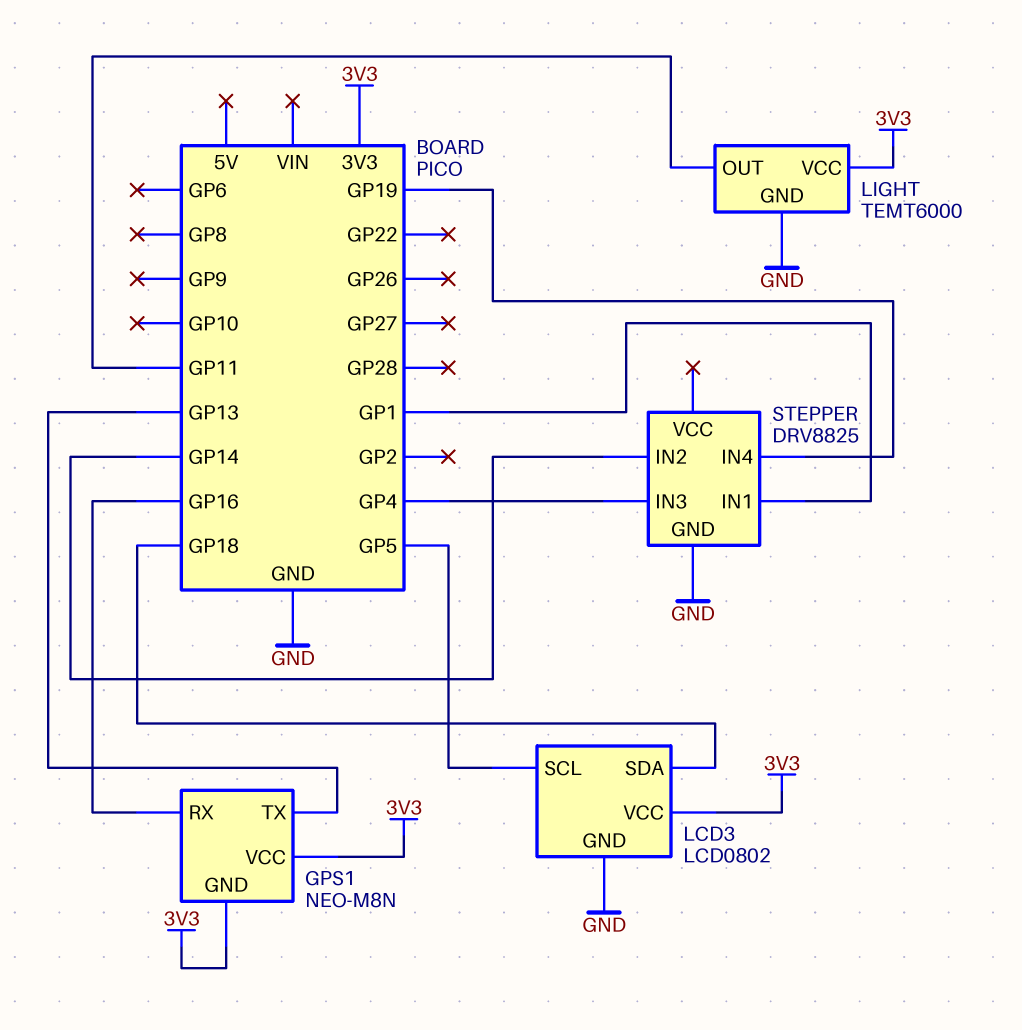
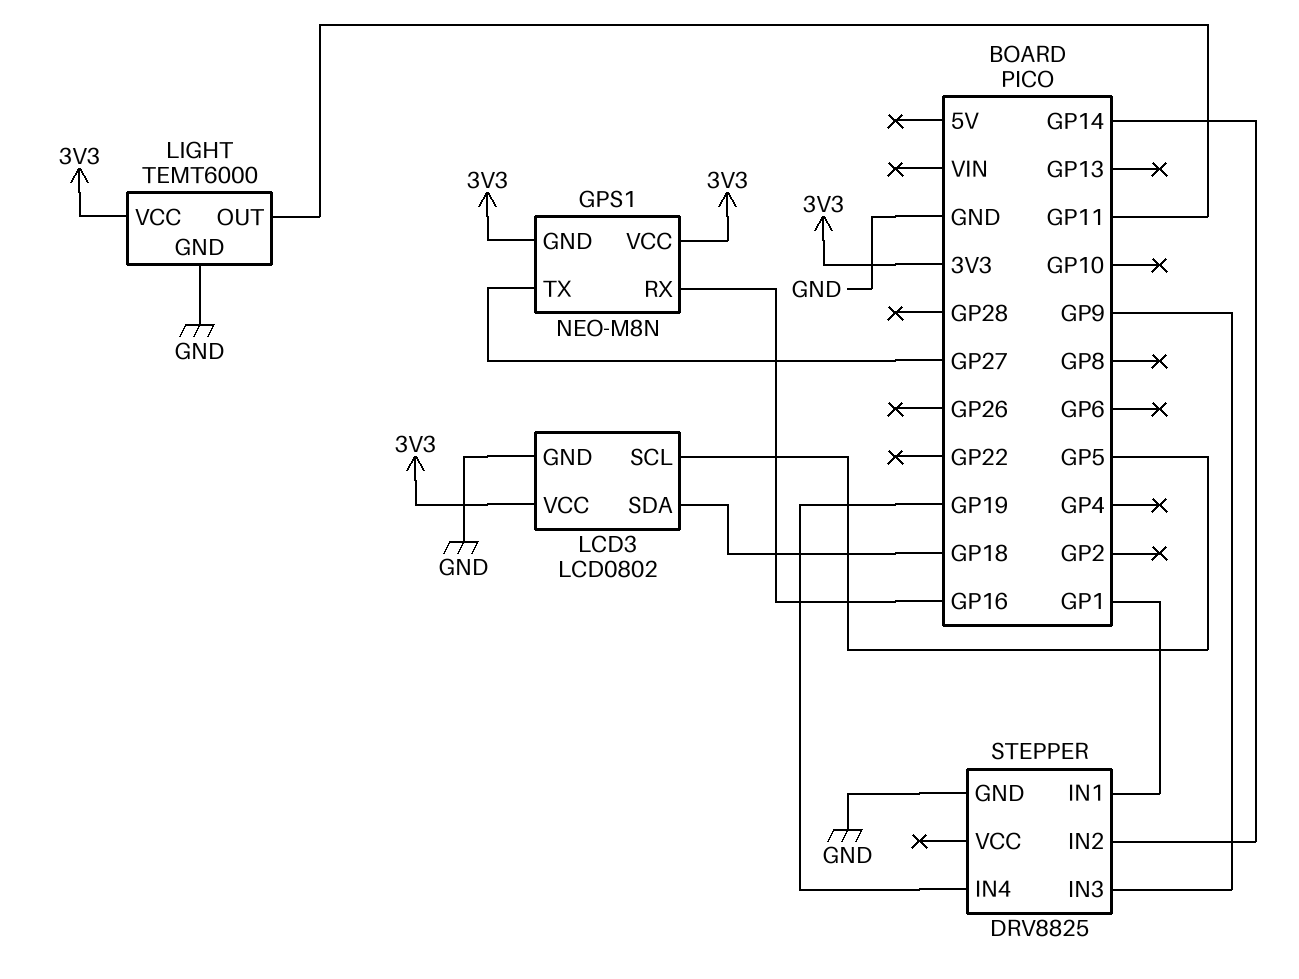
GPS1 pin TX: GP13 -> GP27
STEPPER pin IN3: GP4 -> GP9

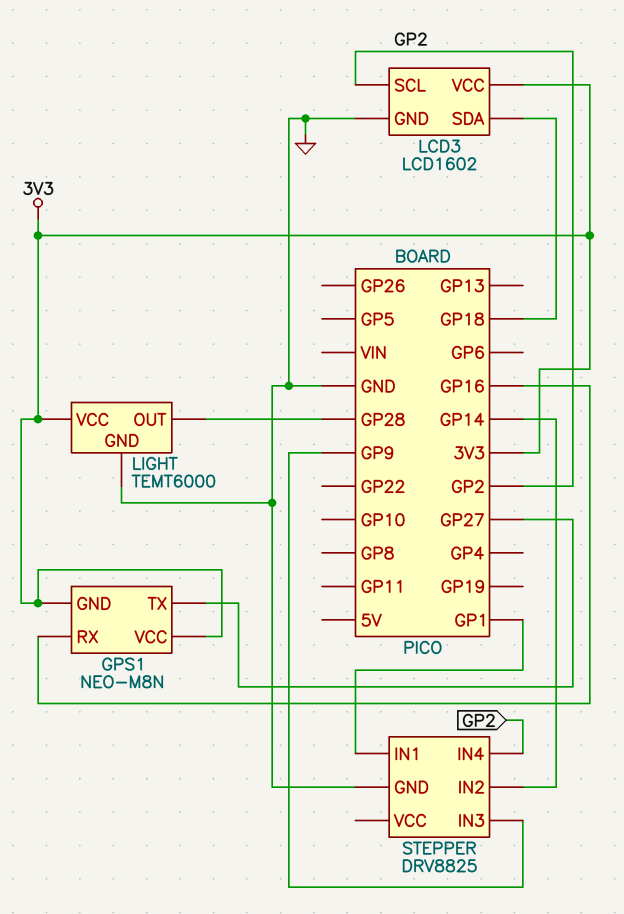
LCD3: LCD0802 -> LCD1602
LCD3 pin SCL: GP5 -> GP2
LIGHT pin OUT: GP11 -> GP28
STEPPER pin IN4: GP19 -> GP2

